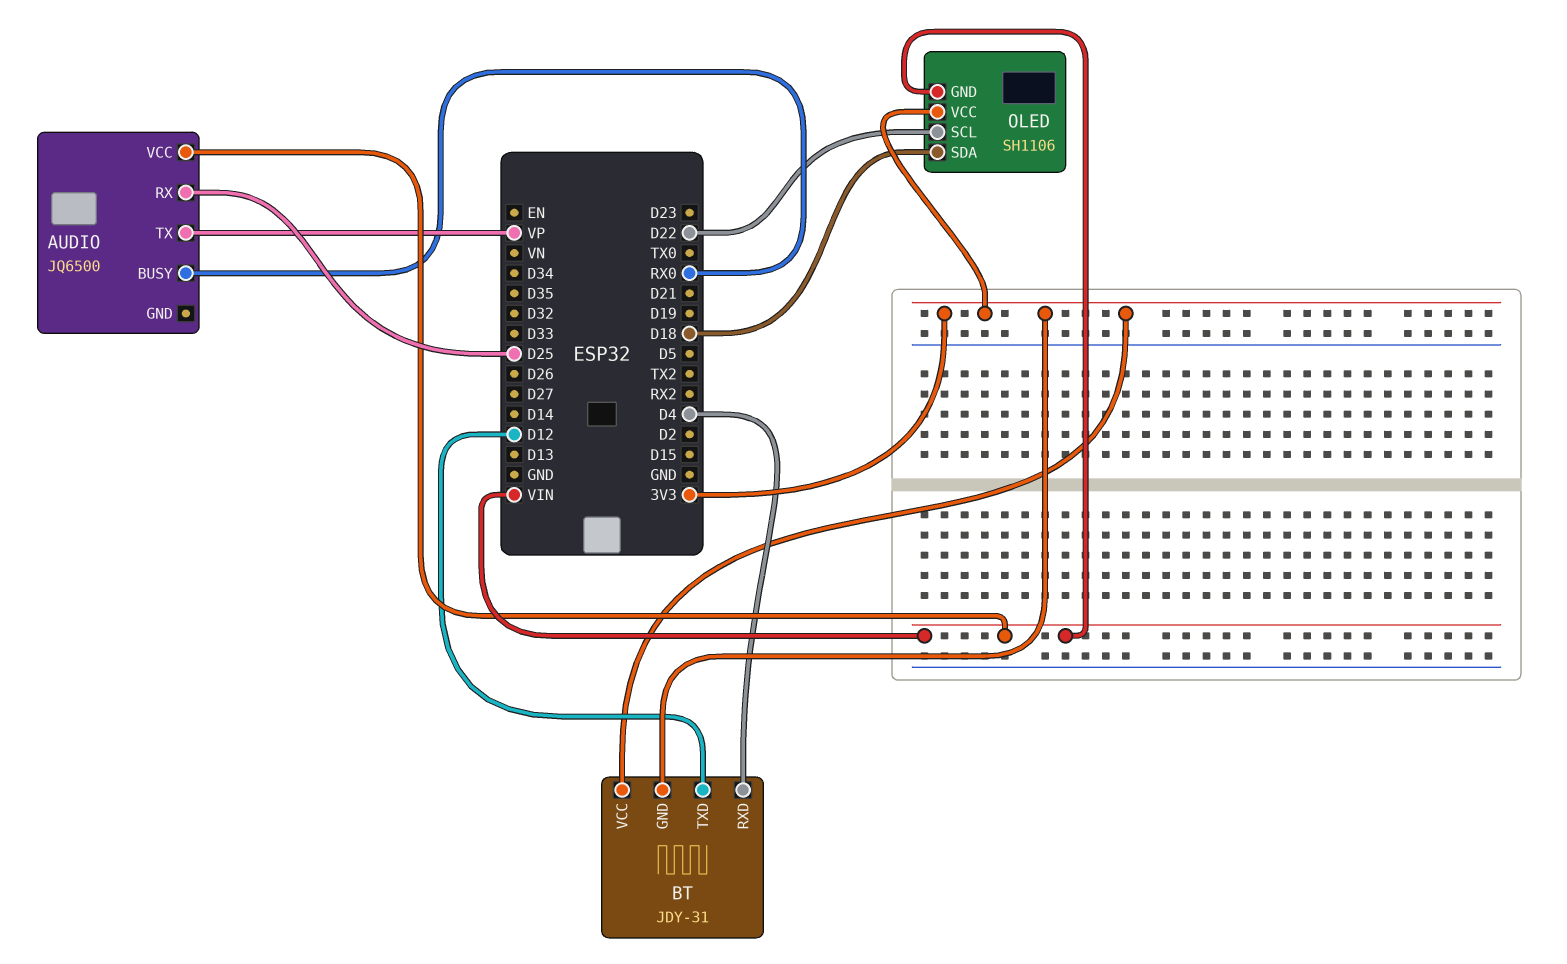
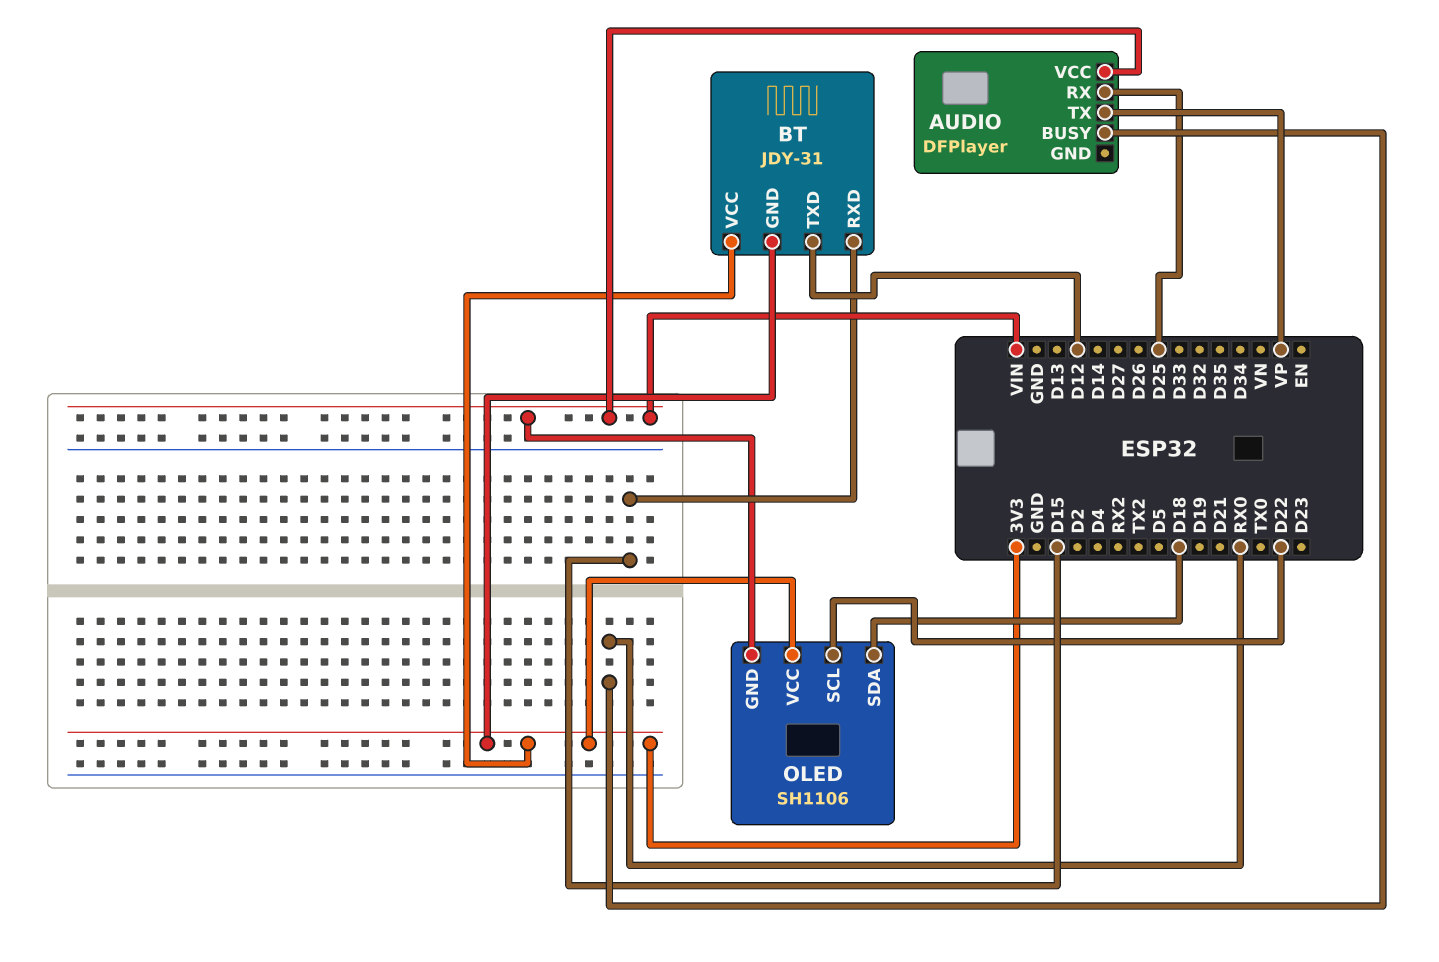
AUDIO: JQ6500 -> DFPlayer
BT pin RXD: D4 -> D15

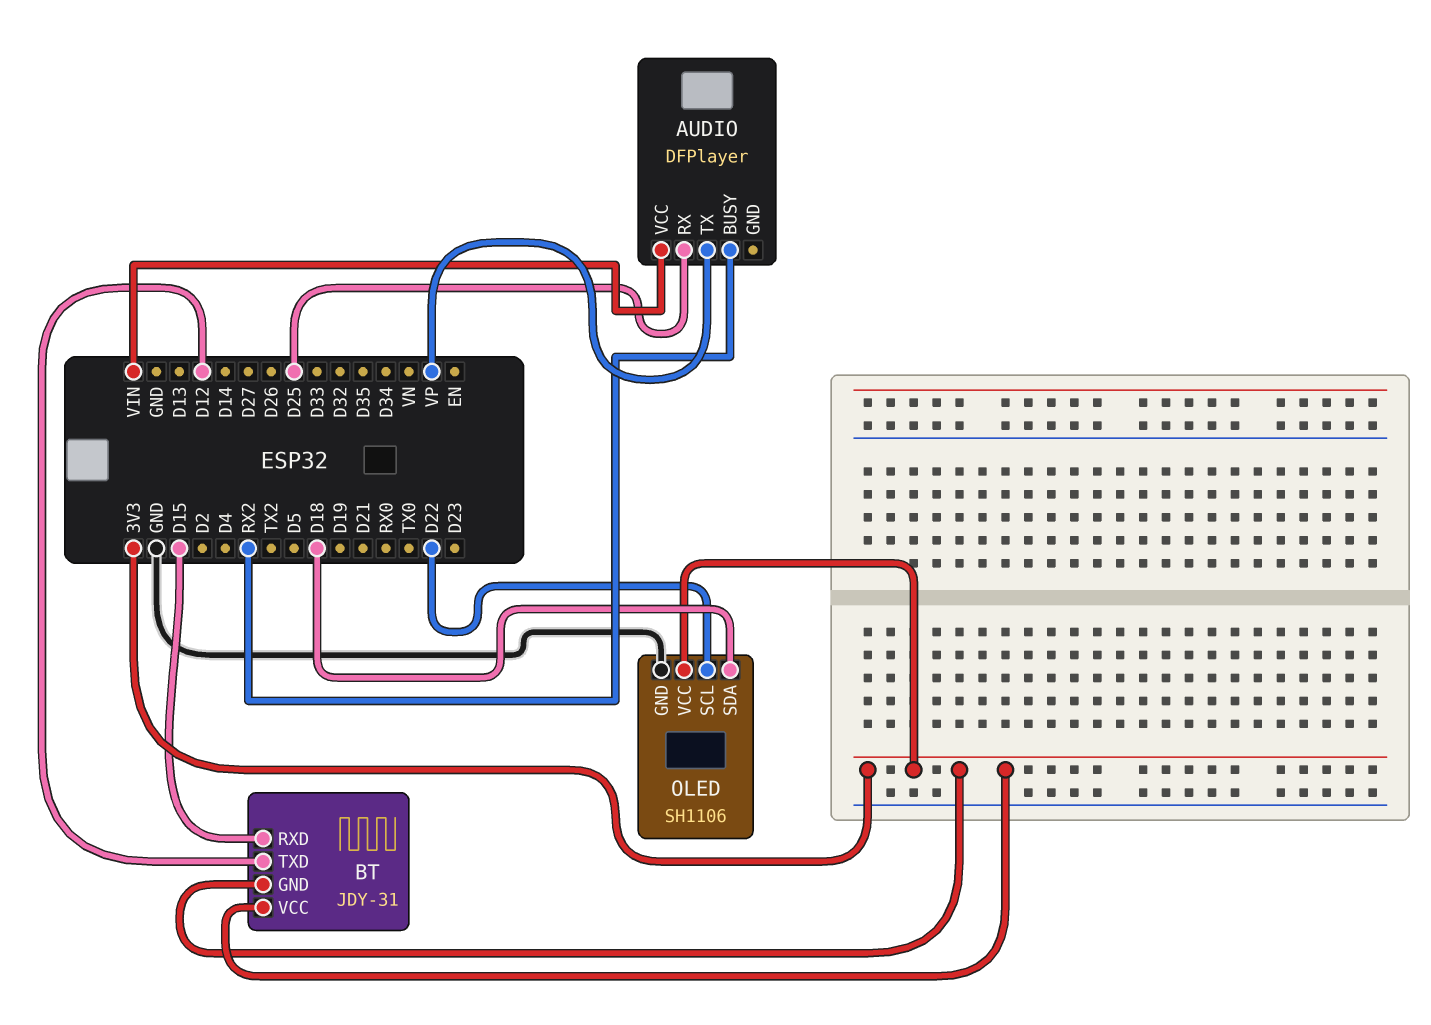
AUDIO pin BUSY: RX0 -> RX2
OLED pin GND: VIN -> GND

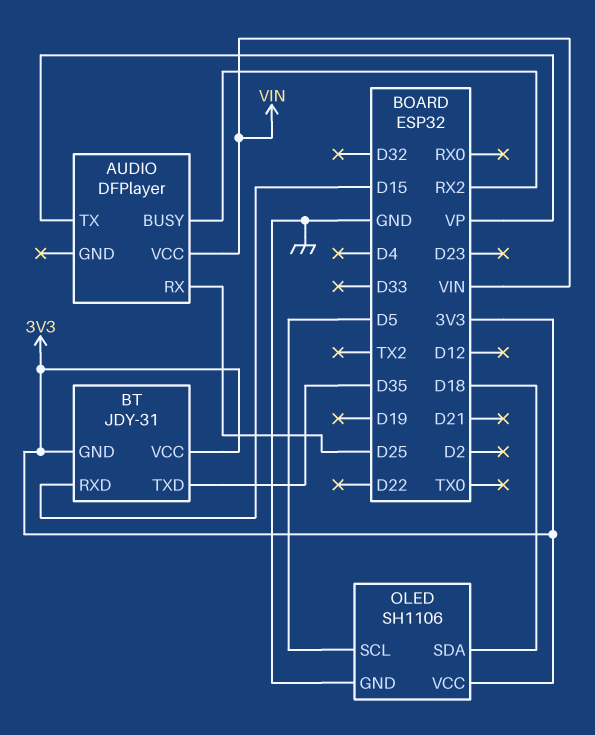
BT pin TXD: D12 -> D35
OLED pin SCL: D22 -> D5

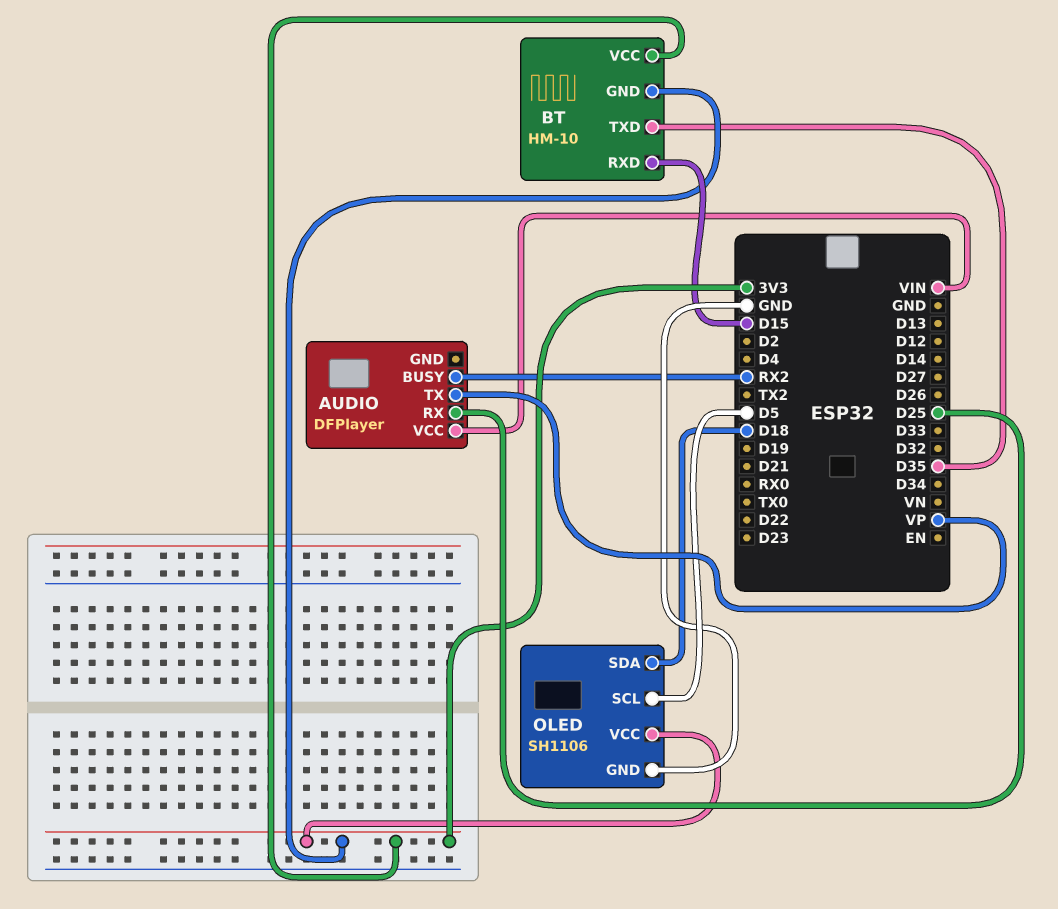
BT: JDY-31 -> HM-10

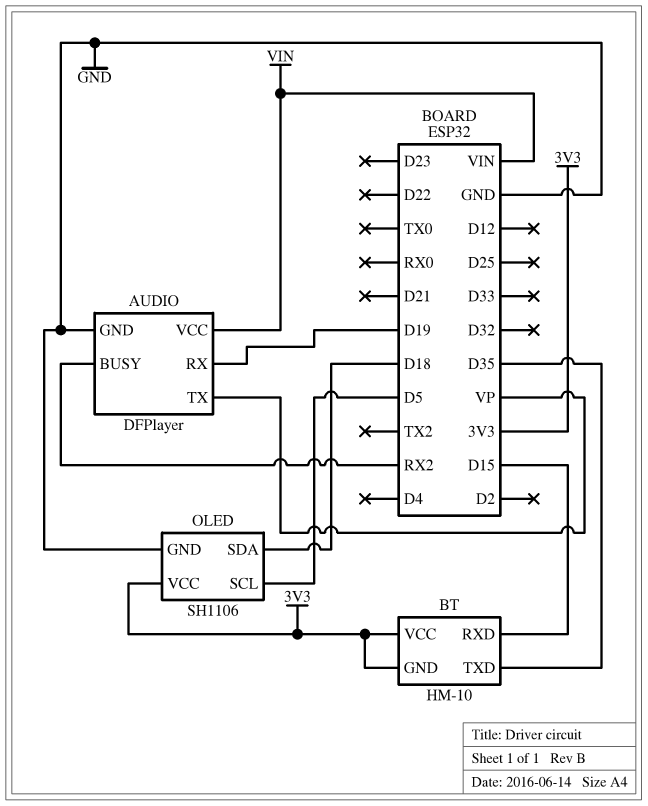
AUDIO pin GND: none -> GND
AUDIO pin RX: D25 -> D19

